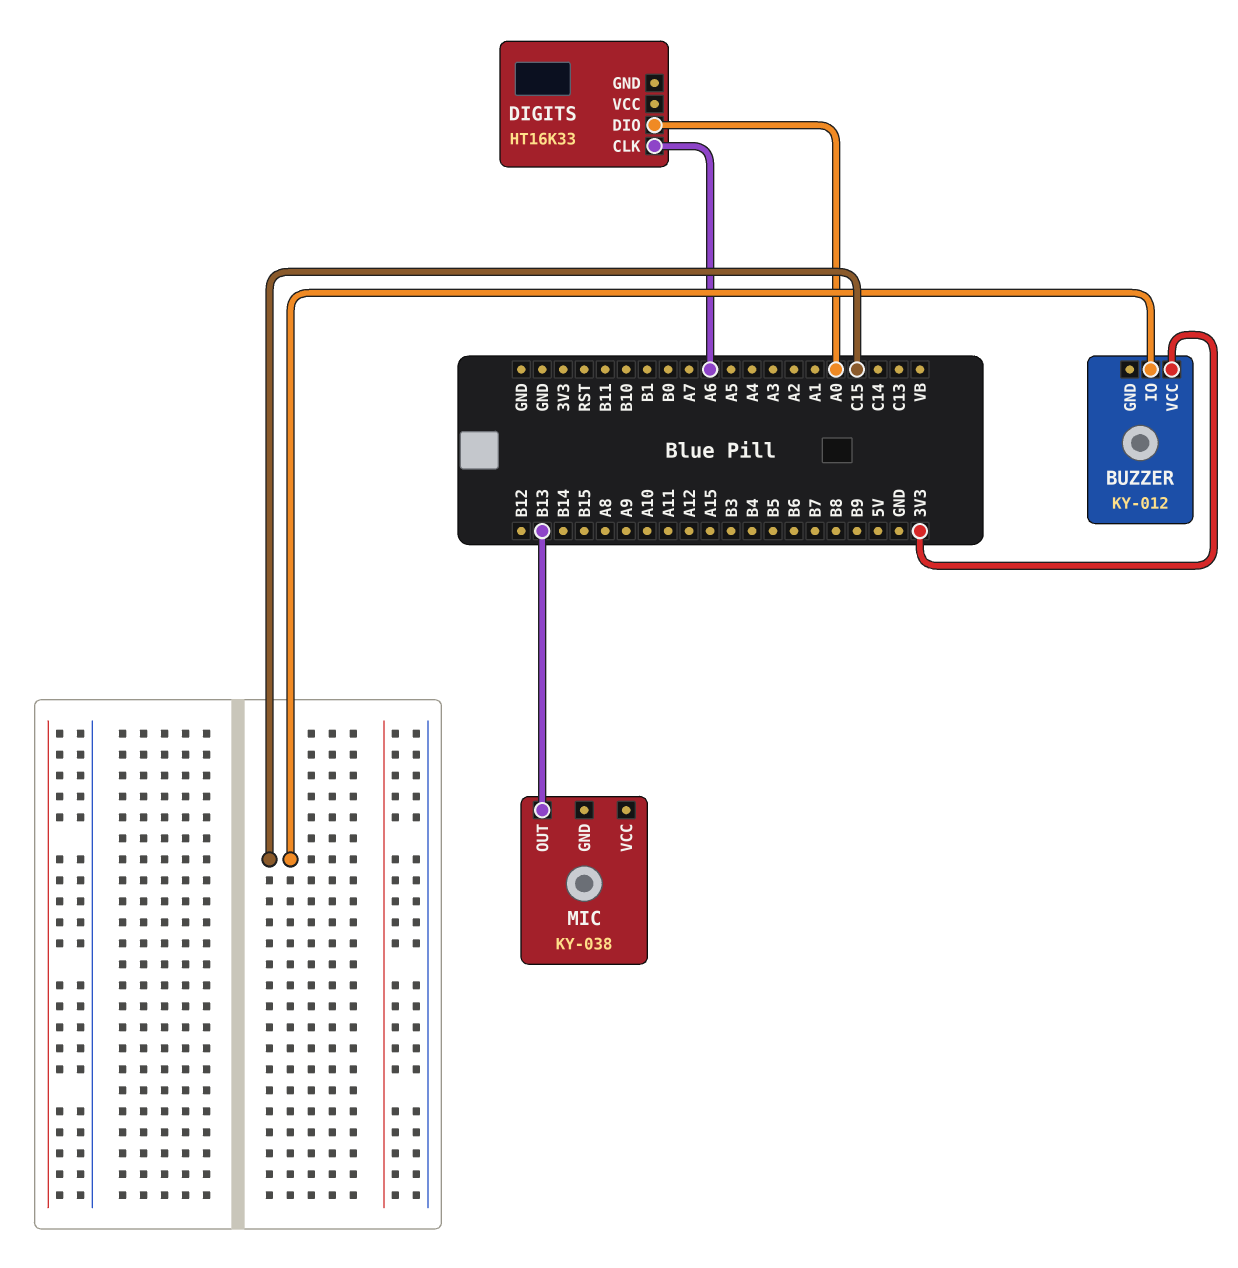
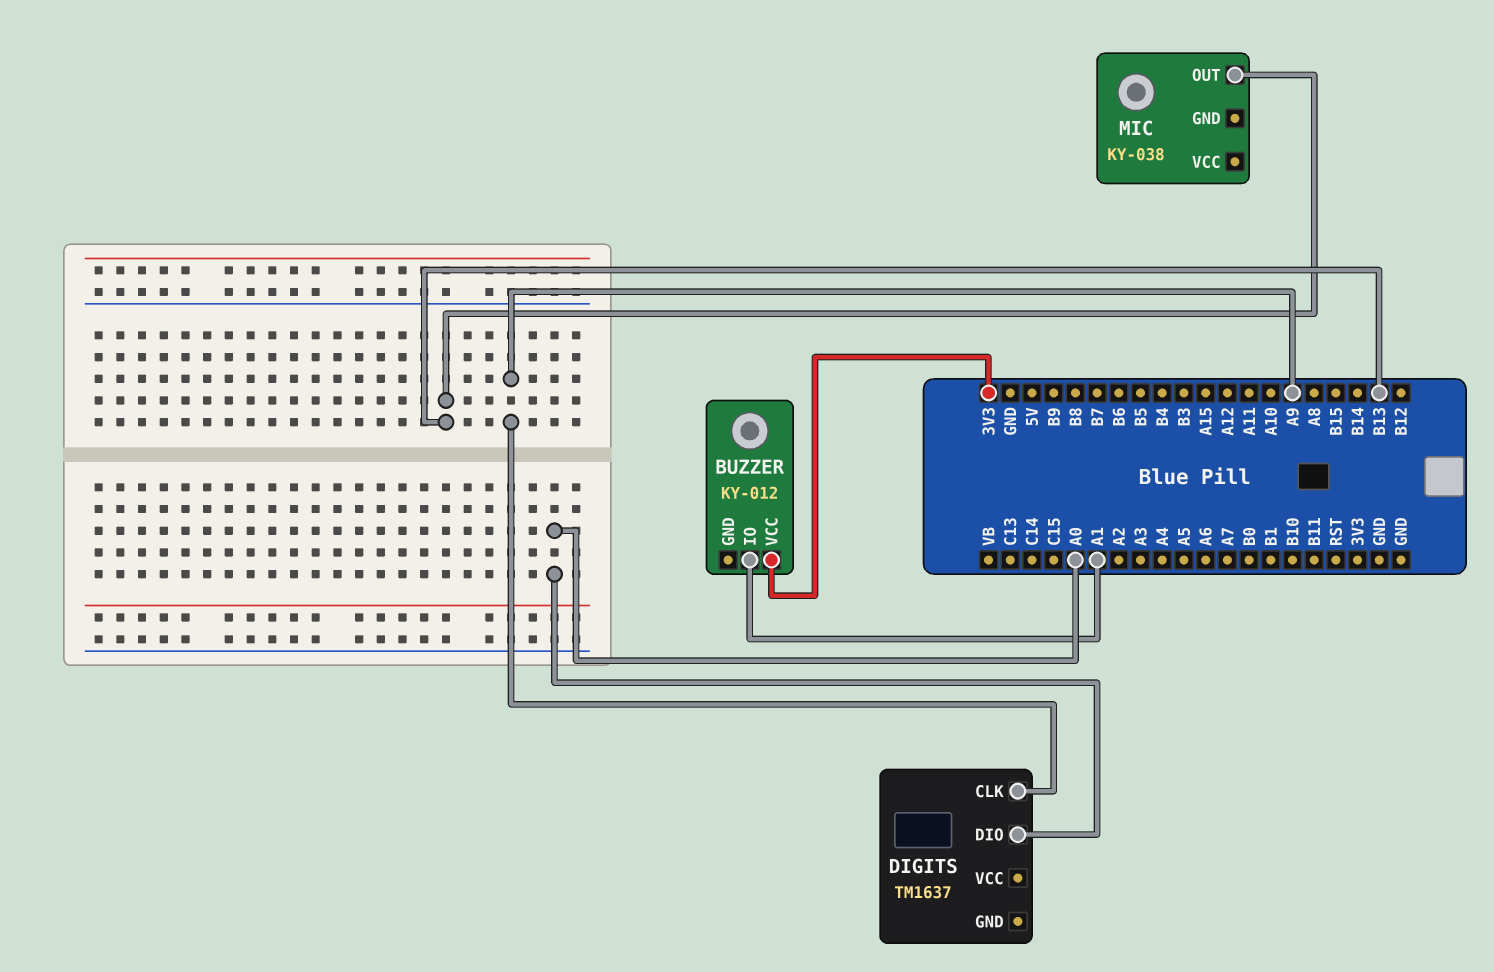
BUZZER pin IO: C15 -> A1
DIGITS: HT16K33 -> TM1637
DIGITS pin CLK: A6 -> A9

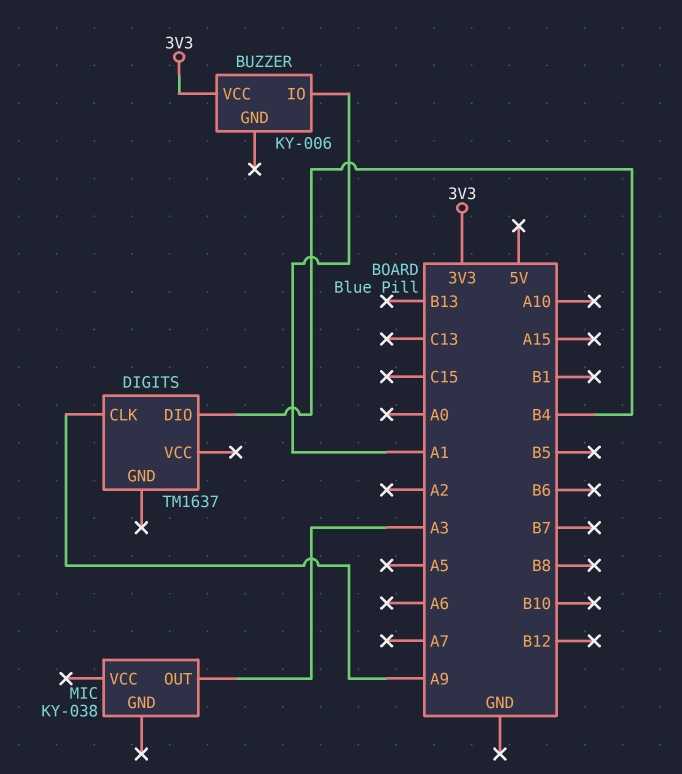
BUZZER: KY-012 -> KY-006
DIGITS pin DIO: A0 -> B4
MIC pin OUT: B13 -> A3

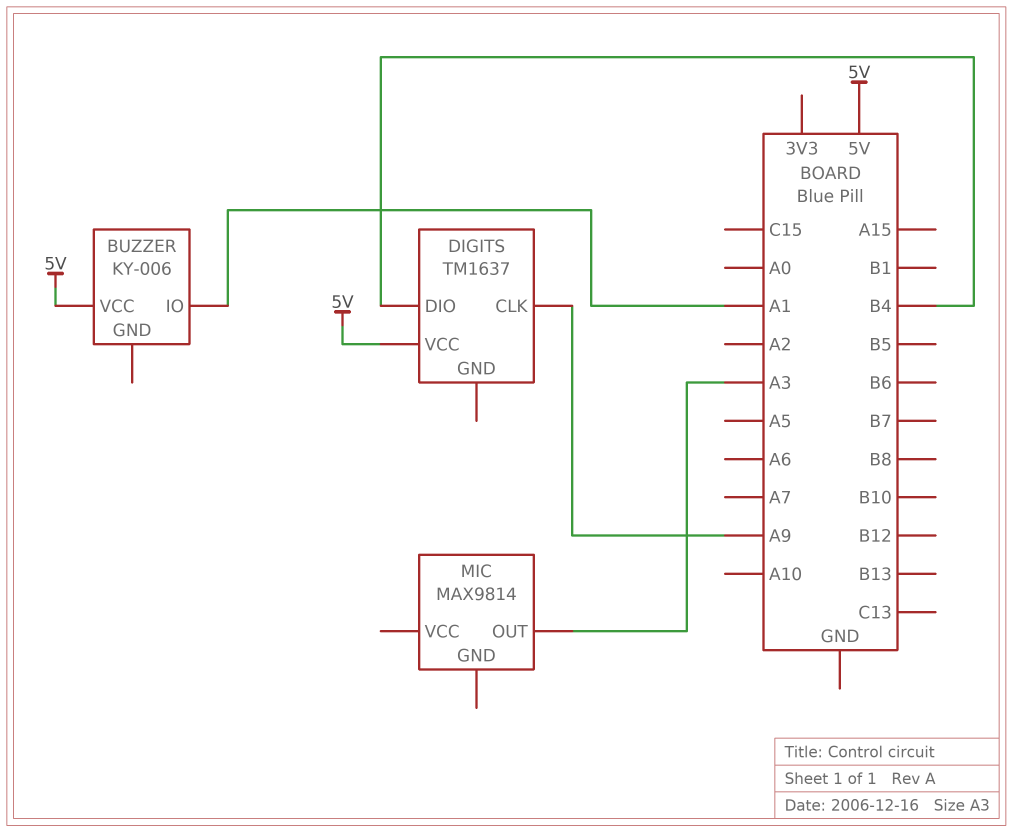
BUZZER pin VCC: 3V3 -> 5V
DIGITS pin VCC: none -> 5V
MIC: KY-038 -> MAX9814

